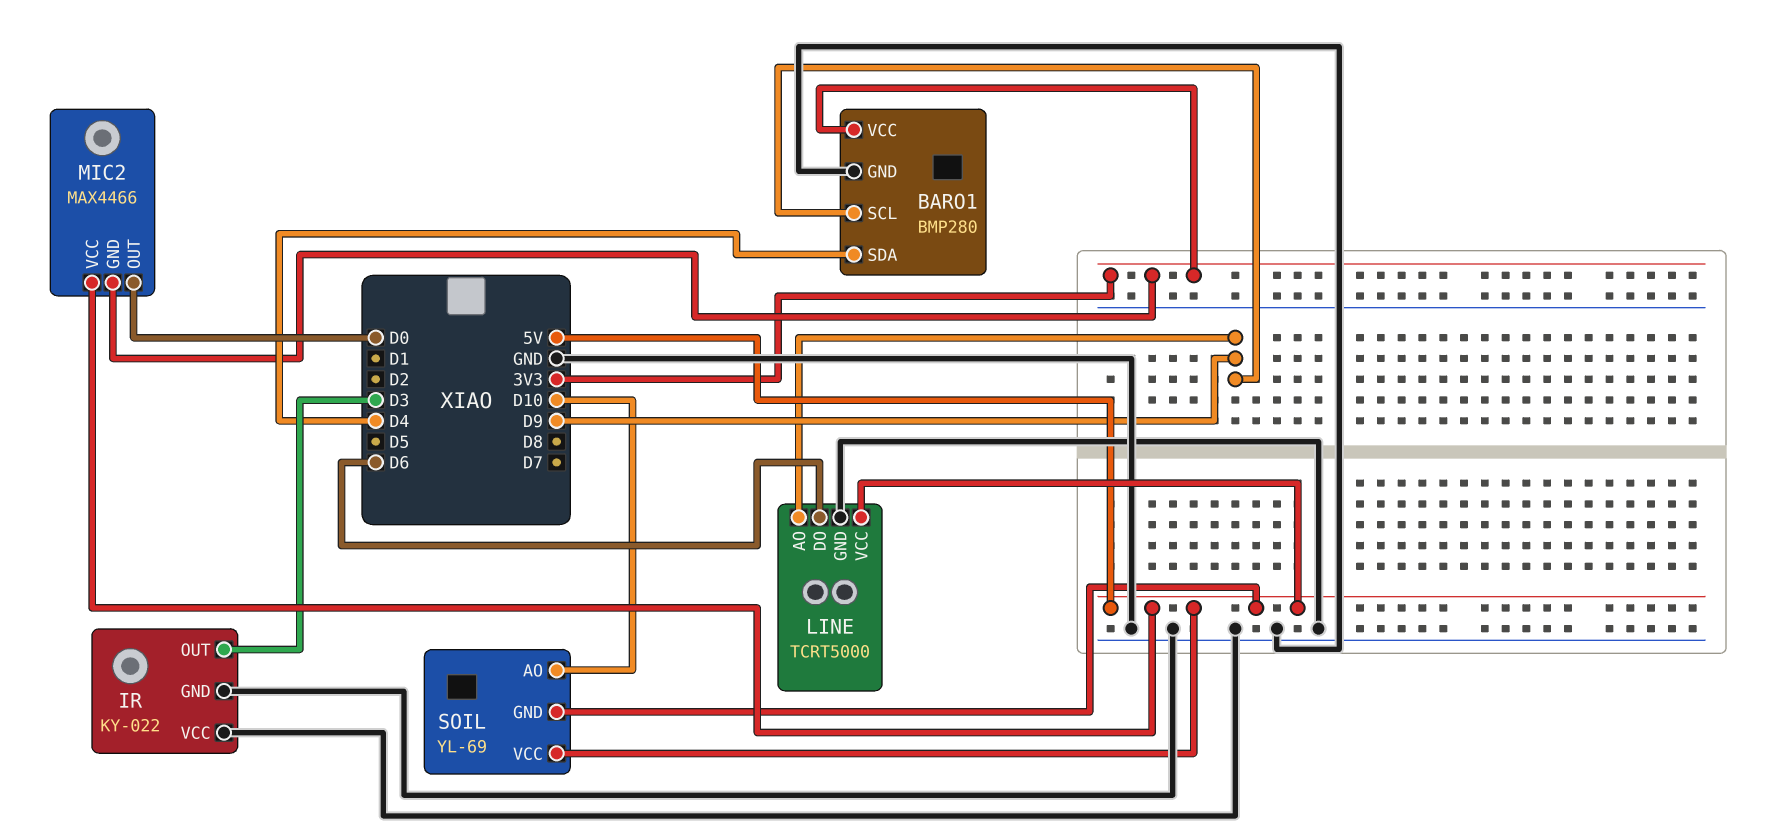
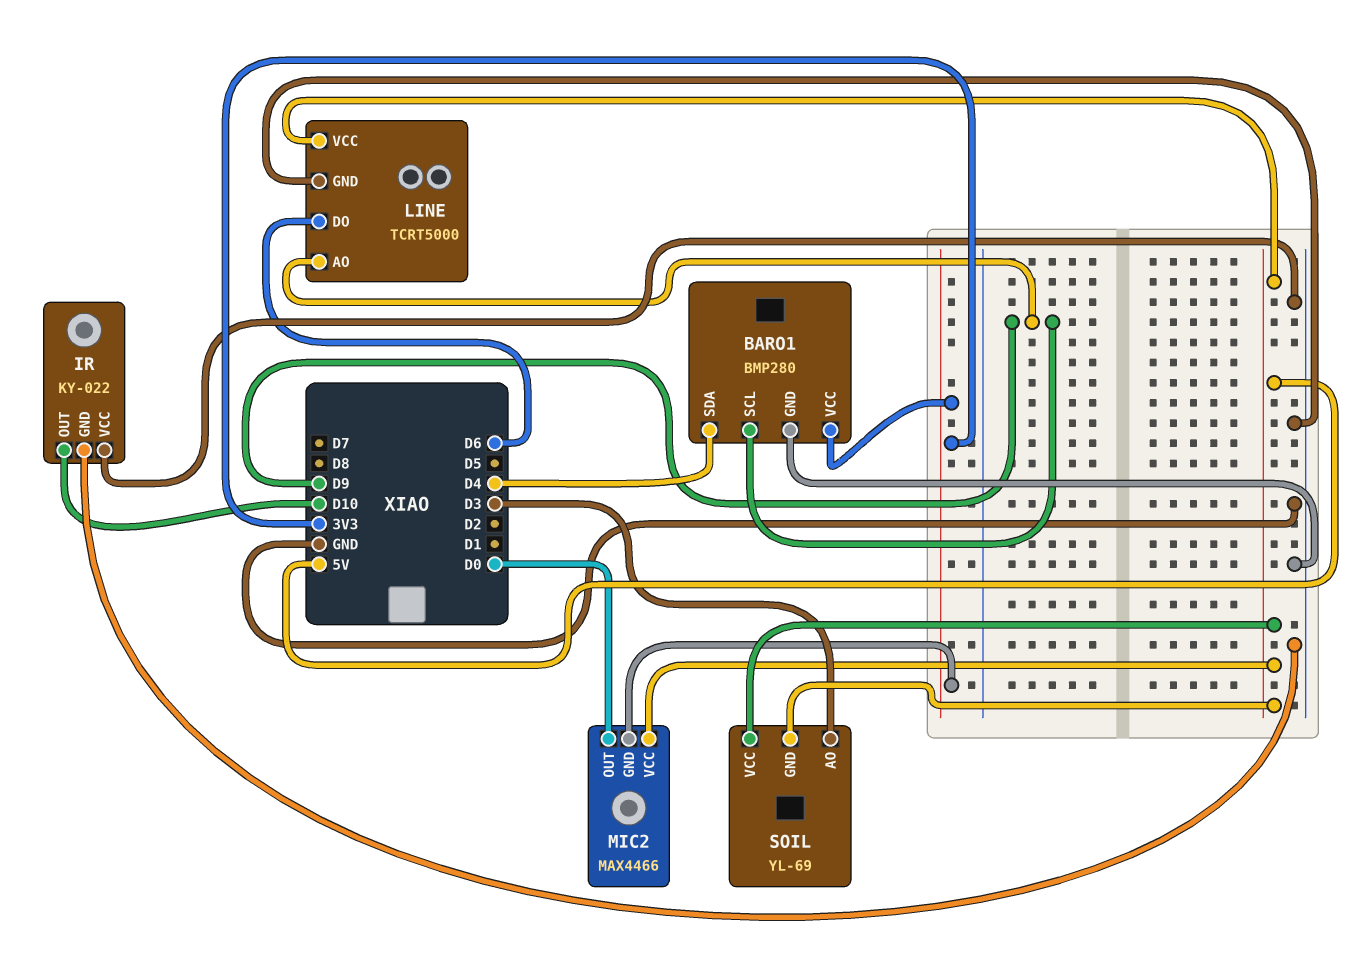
IR pin OUT: D3 -> D10
SOIL pin AO: D10 -> D3

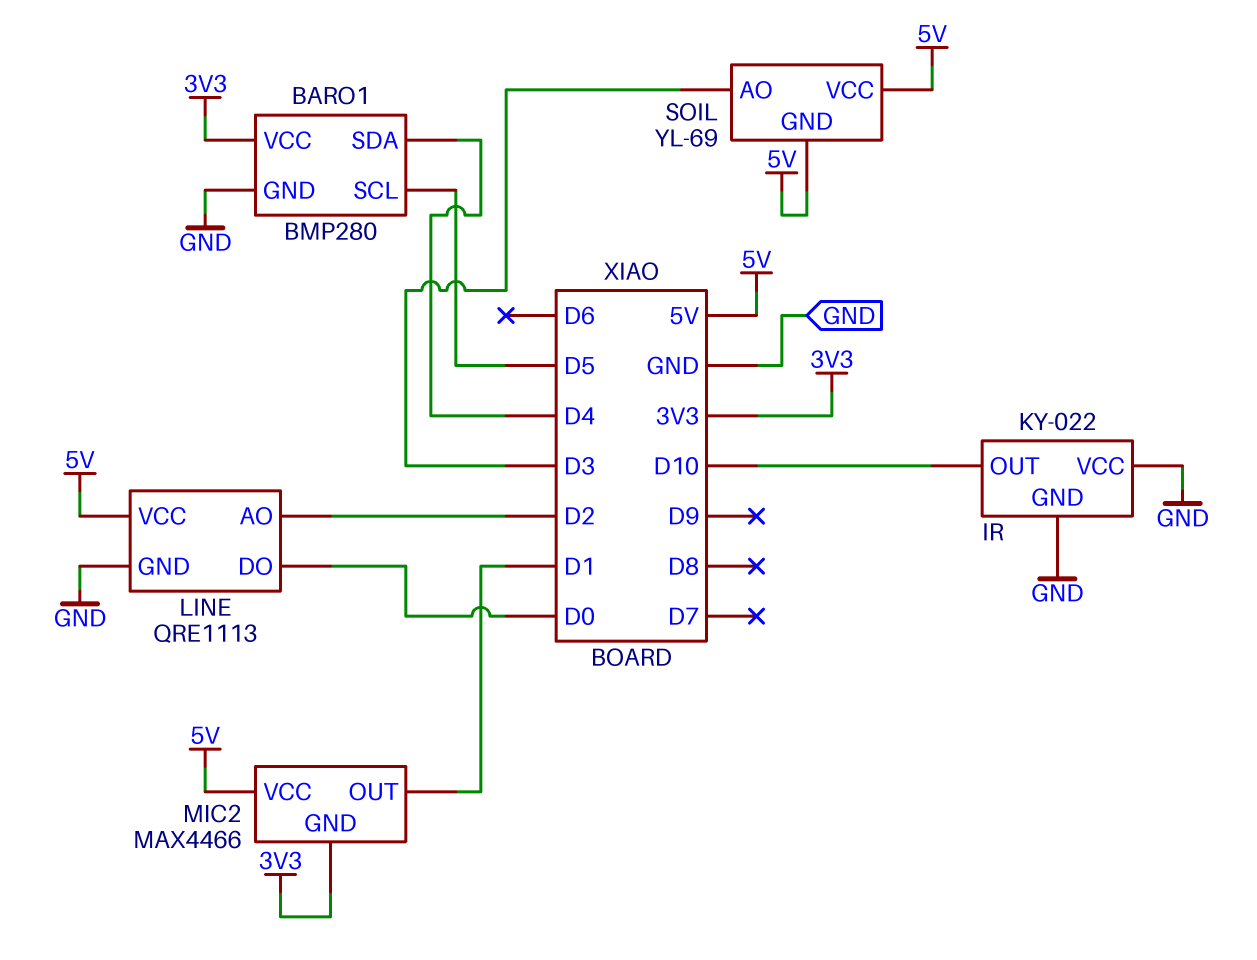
BARO1 pin SCL: D9 -> D5
LINE: TCRT5000 -> QRE1113
LINE pin AO: D9 -> D2
LINE pin DO: D6 -> D0
MIC2 pin OUT: D0 -> D1

